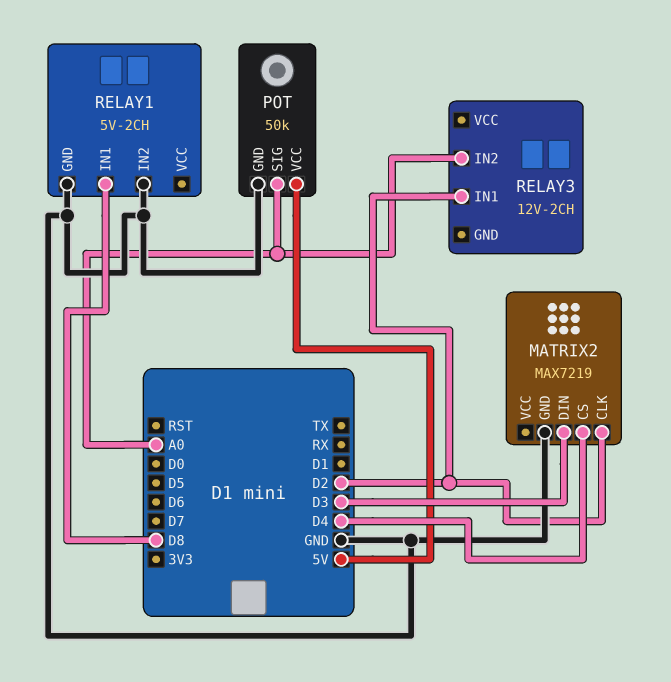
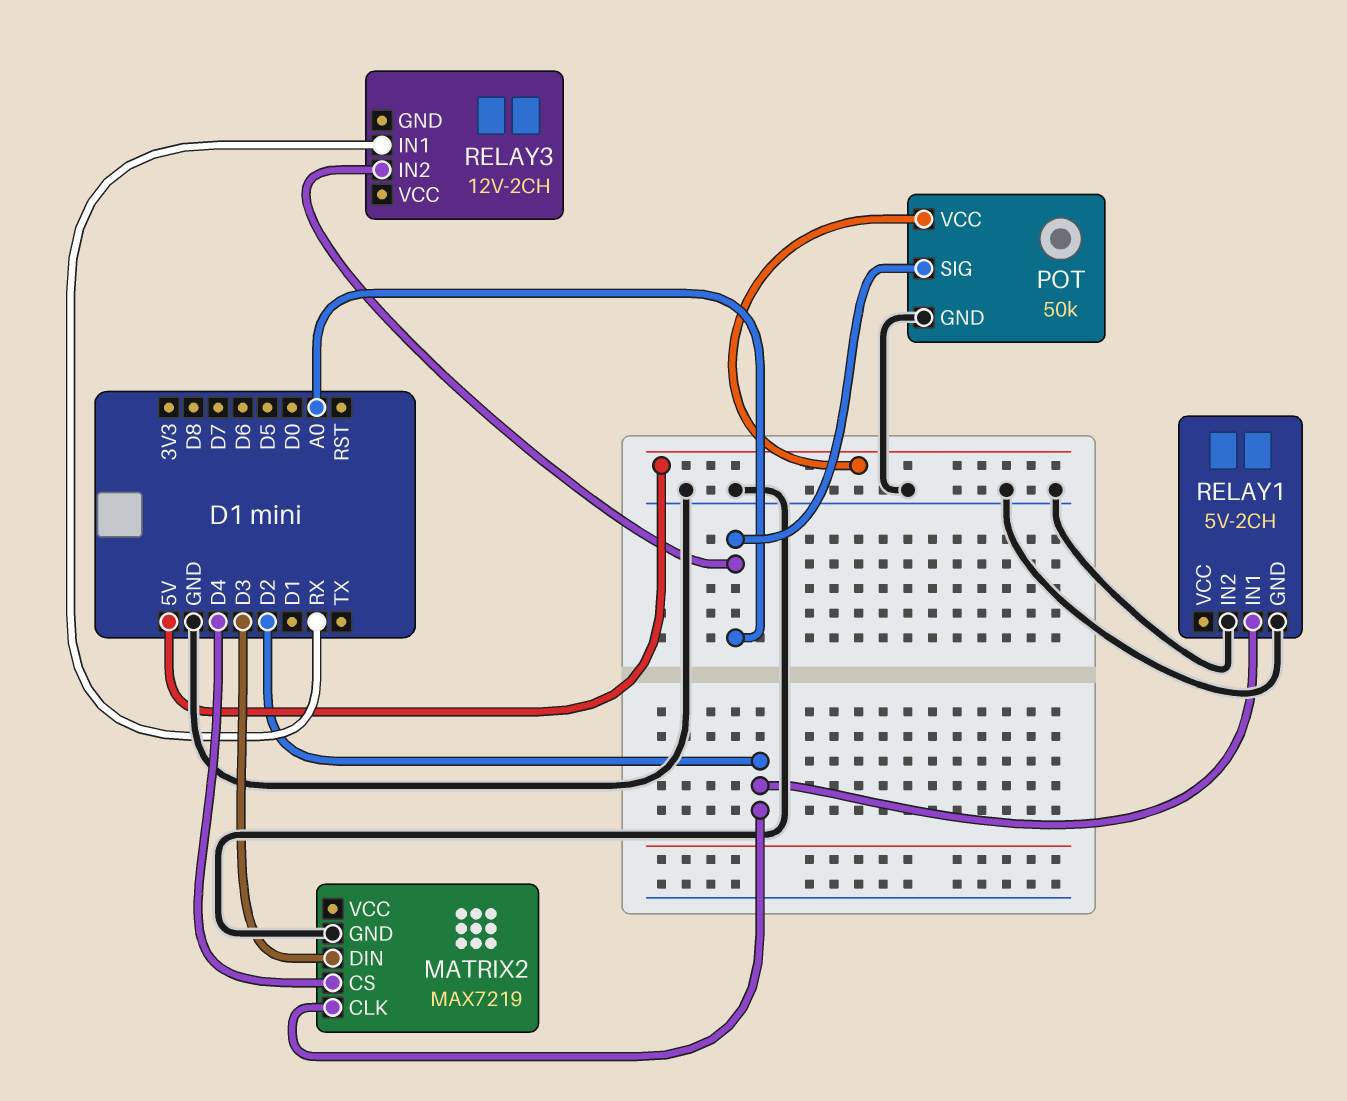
RELAY1 pin IN1: D8 -> D2
RELAY3 pin IN1: D2 -> RX

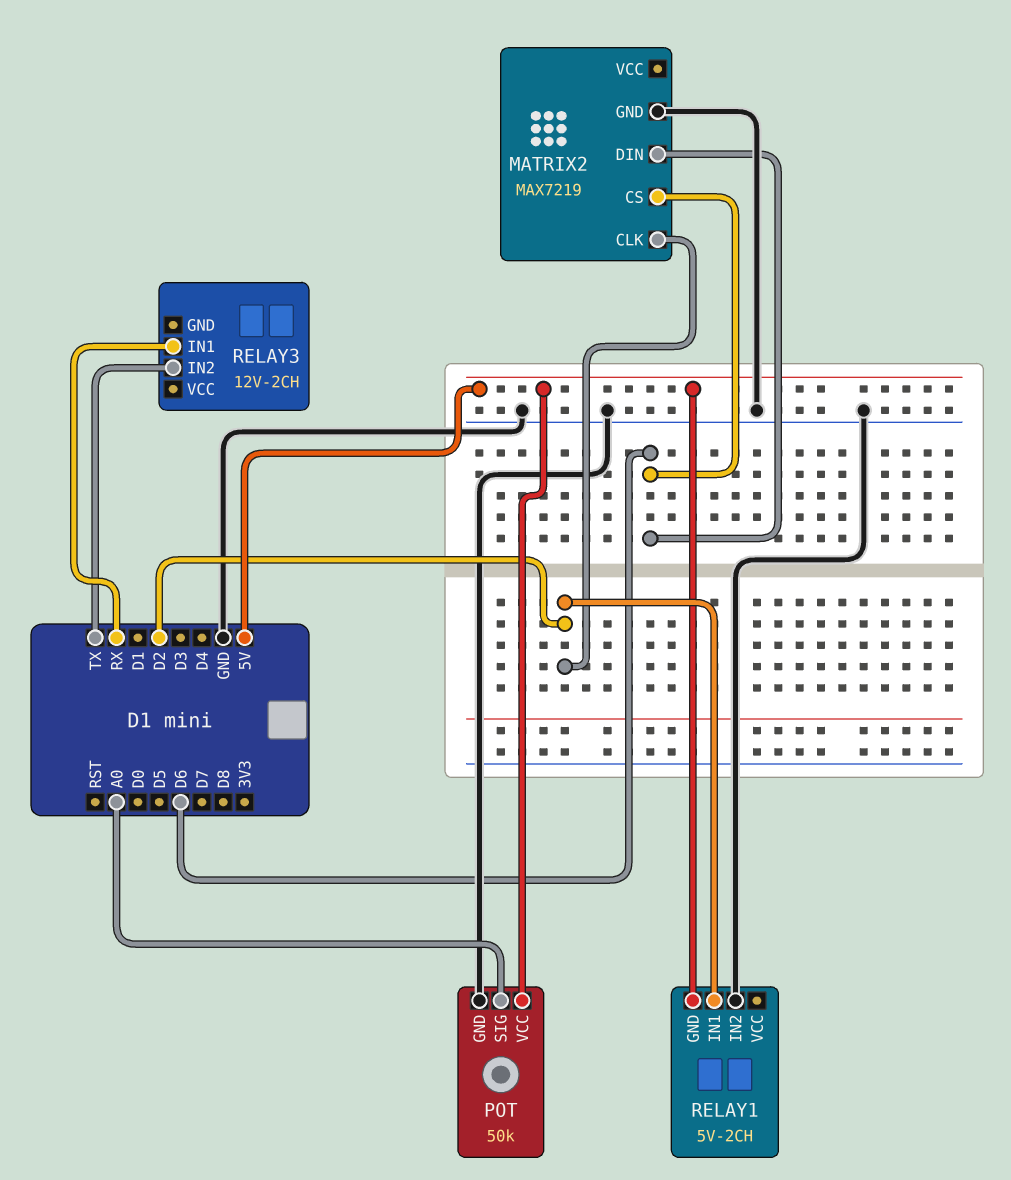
MATRIX2 pin CS: D4 -> D6
MATRIX2 pin DIN: D3 -> D6
RELAY1 pin GND: GND -> 5V
RELAY3 pin IN2: A0 -> TX

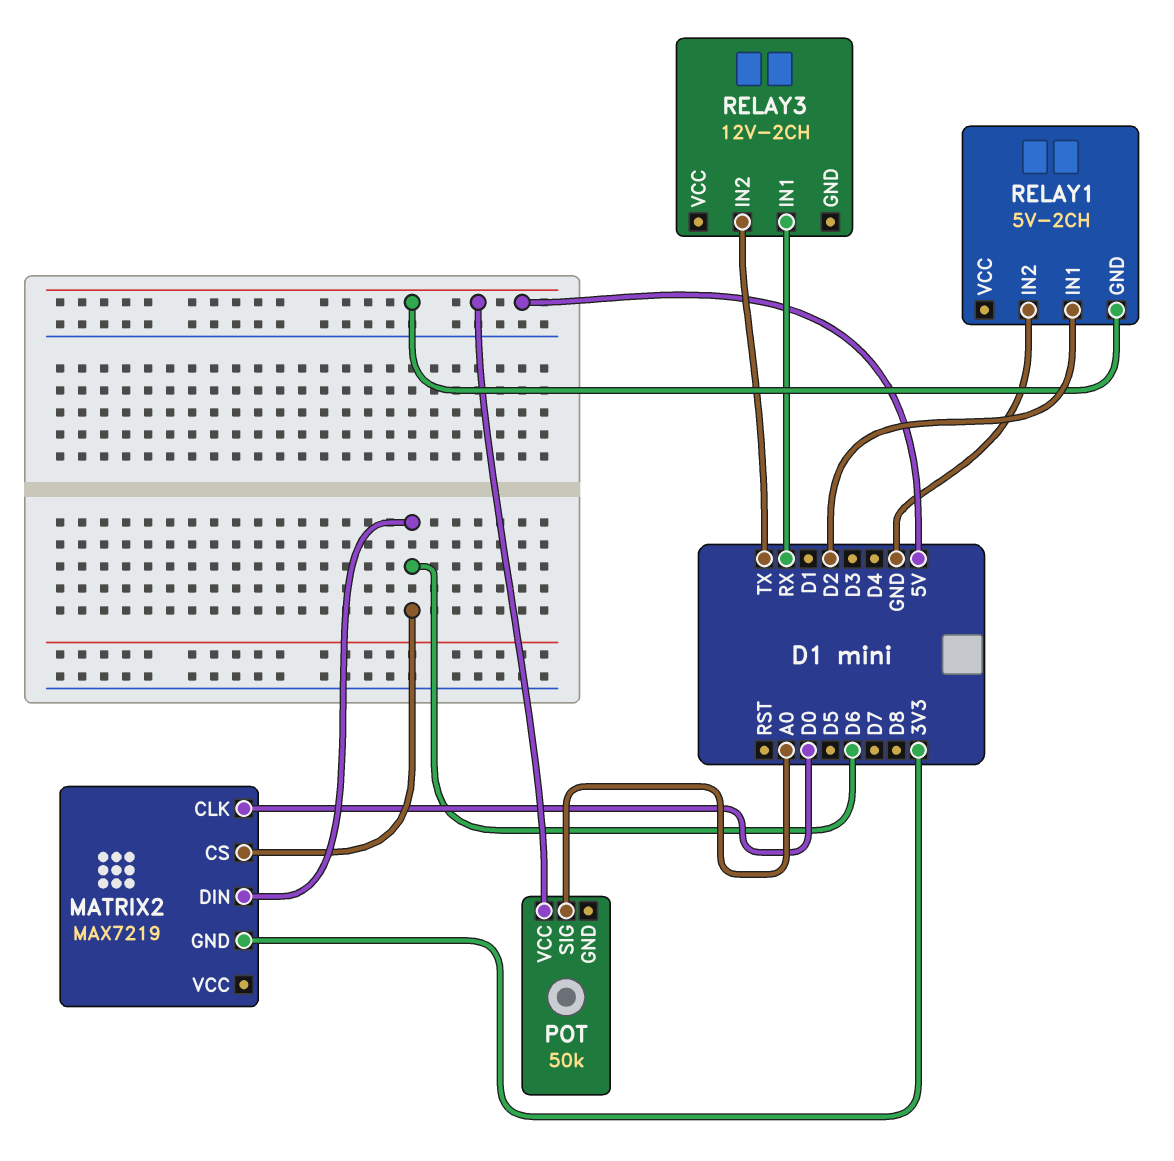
MATRIX2 pin CLK: D2 -> D0
MATRIX2 pin GND: GND -> 3V3
POT pin GND: GND -> none

